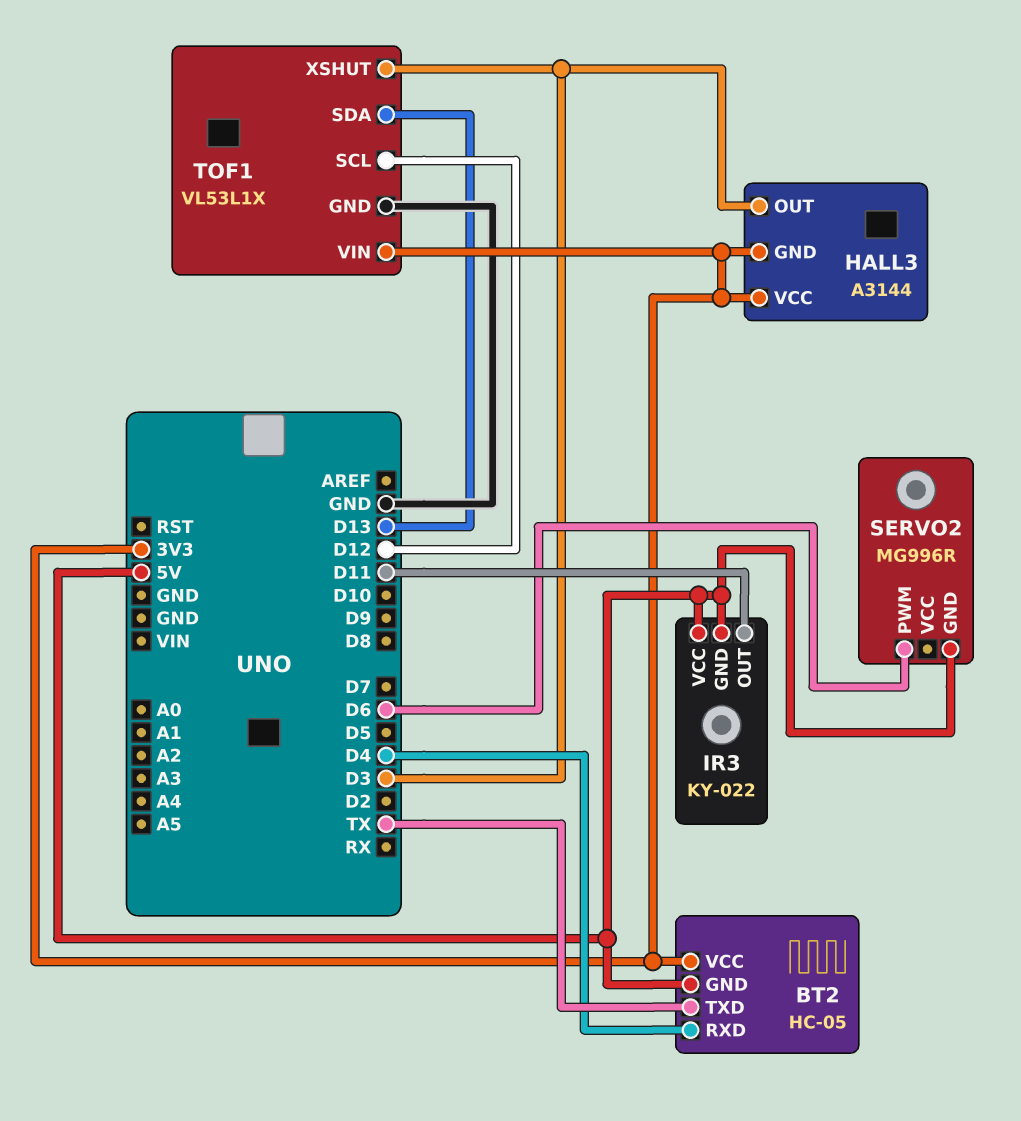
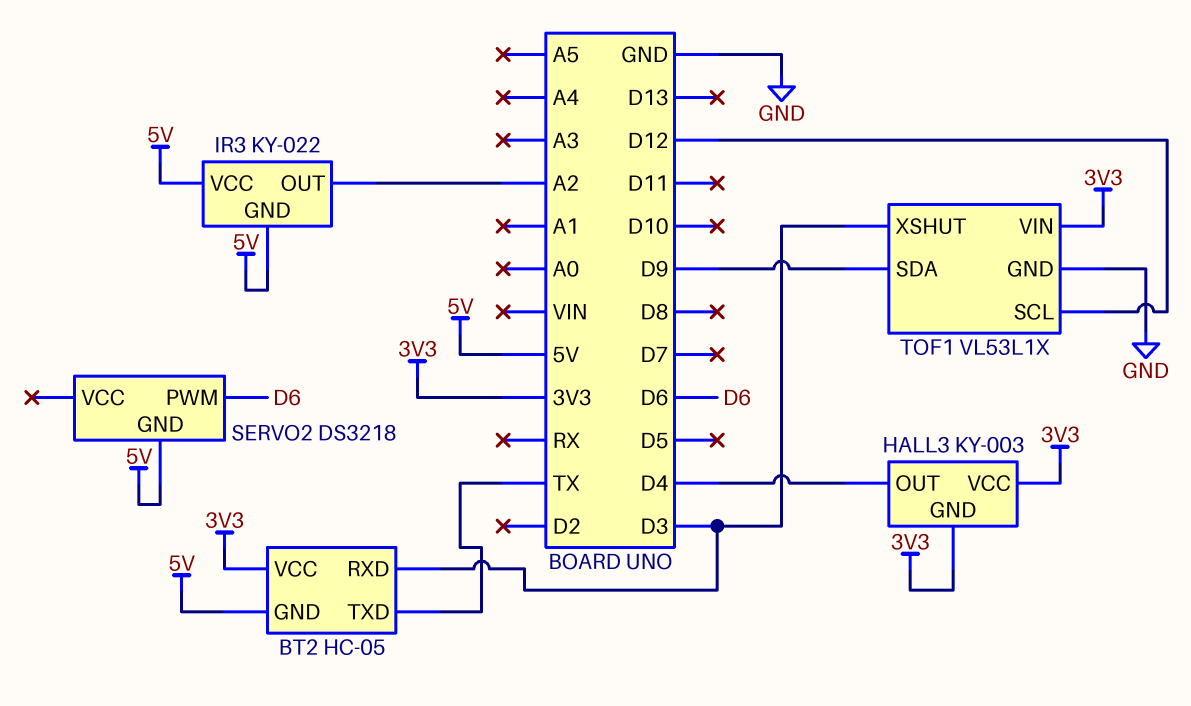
BT2 pin RXD: D4 -> D3
HALL3: A3144 -> KY-003
HALL3 pin OUT: D3 -> D4
IR3 pin OUT: D11 -> A2
SERVO2: MG996R -> DS3218
TOF1 pin SDA: D13 -> D9

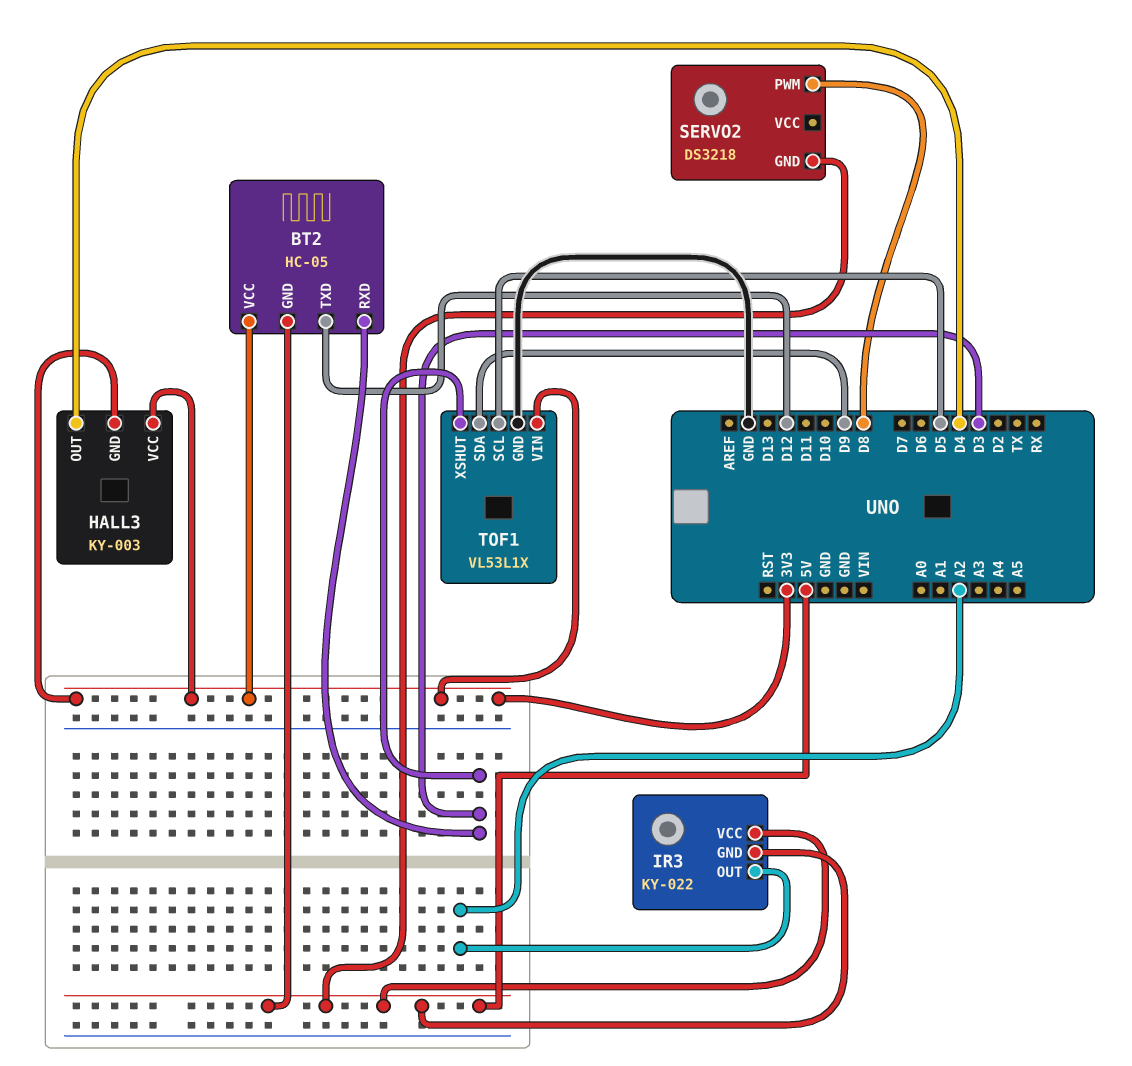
BT2 pin TXD: TX -> D12
SERVO2 pin PWM: D6 -> D8
TOF1 pin SCL: D12 -> D5

